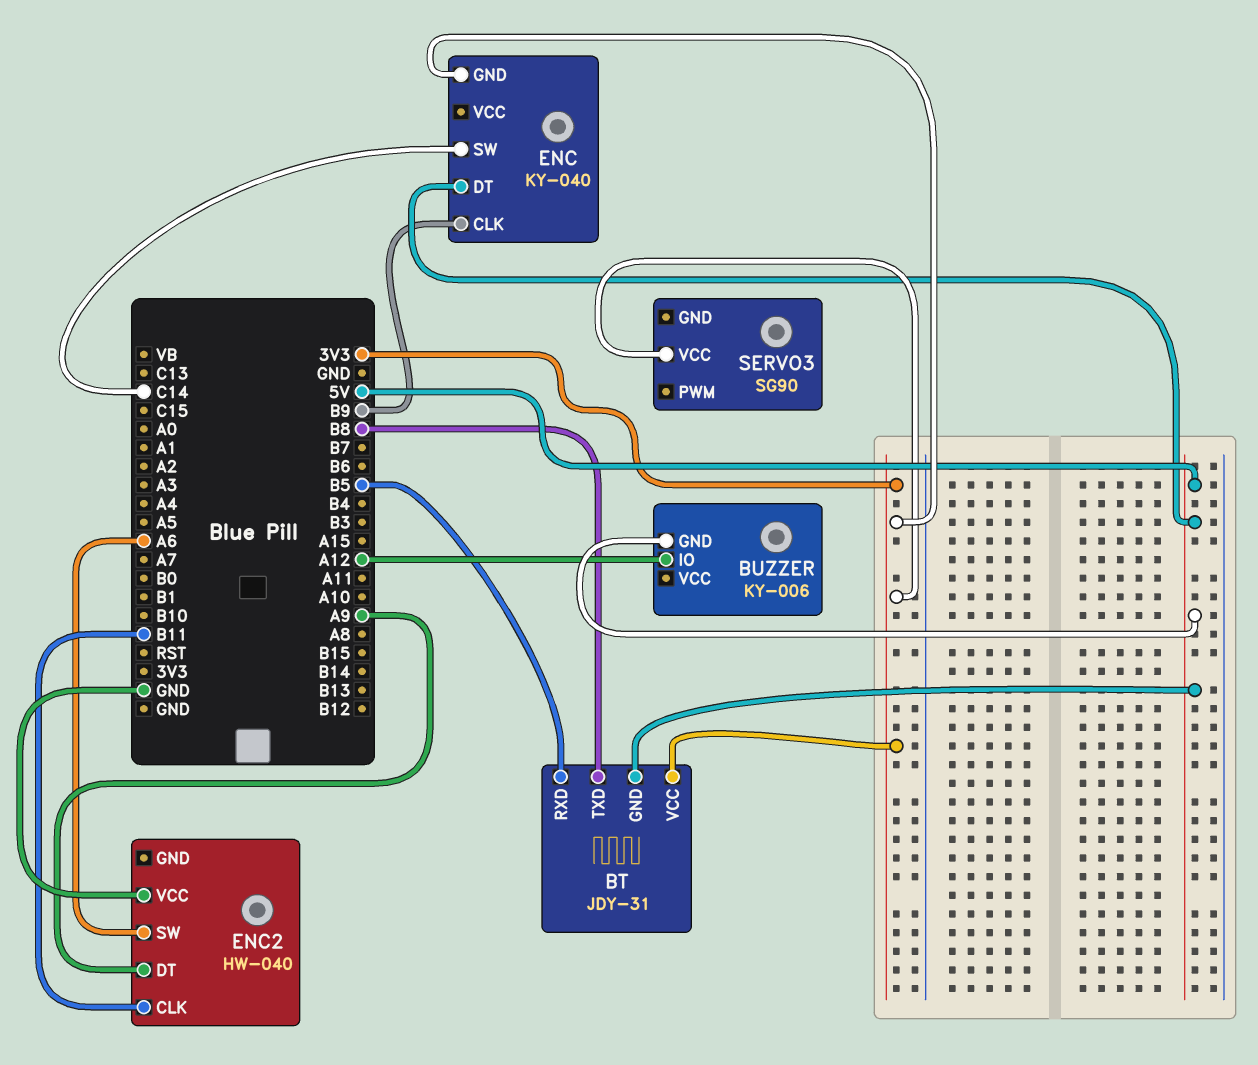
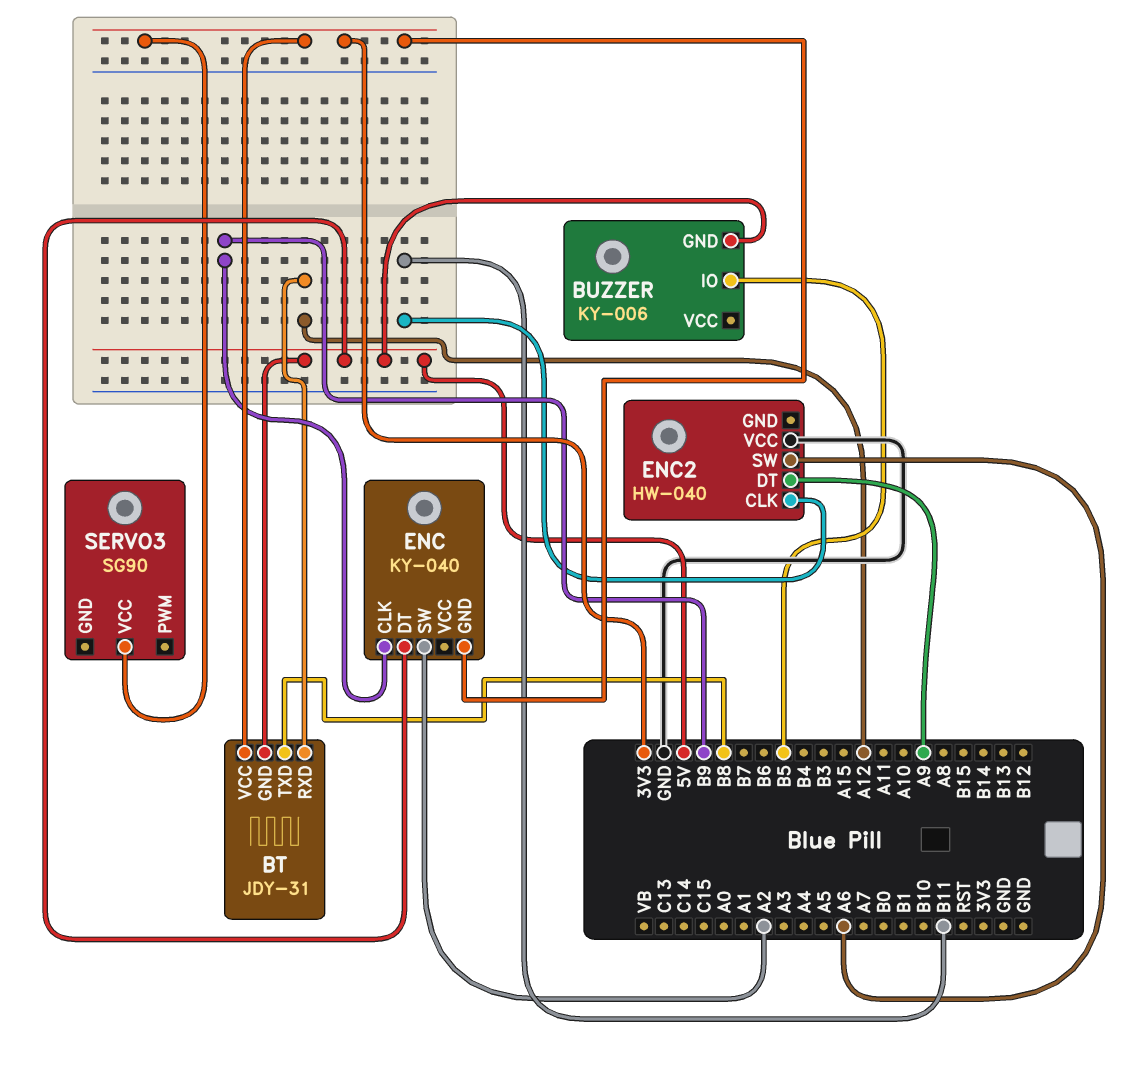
BT pin RXD: B5 -> A12
BUZZER pin IO: A12 -> B5
ENC pin SW: C14 -> A2

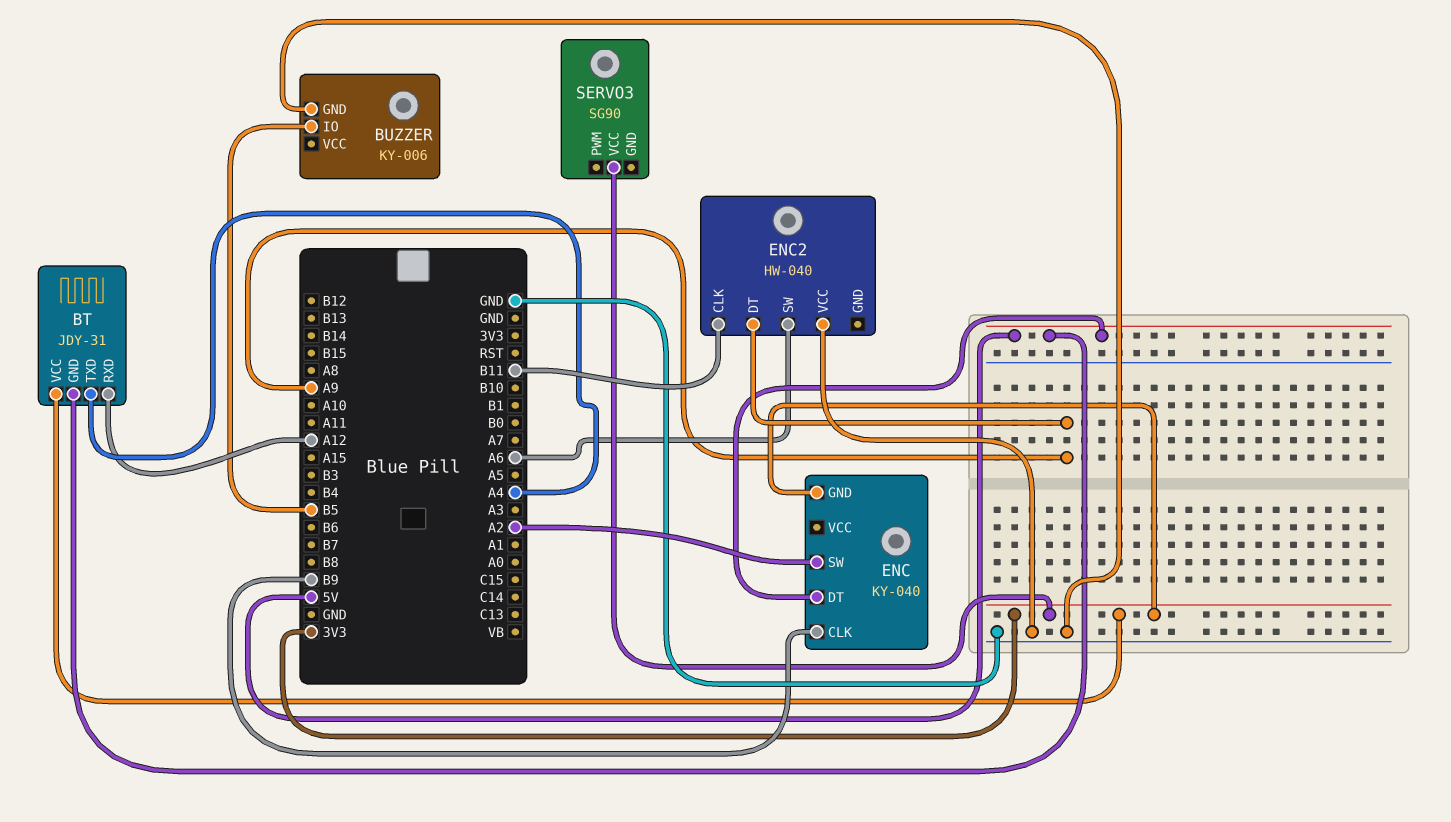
BT pin TXD: B8 -> A4
BUZZER pin GND: 5V -> GND

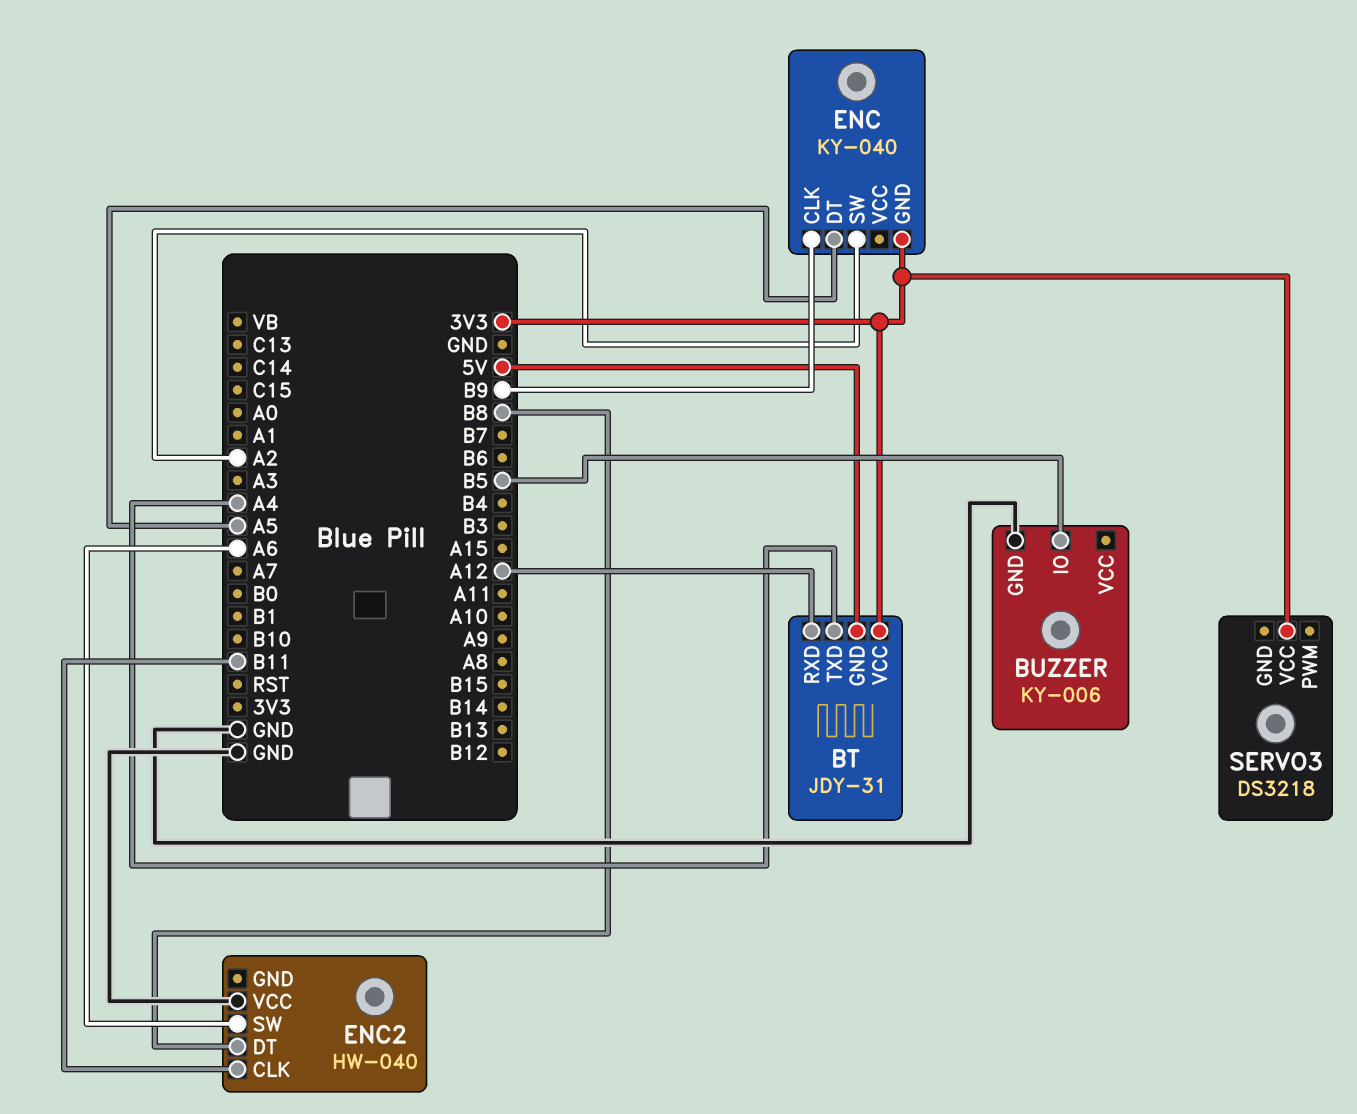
ENC pin DT: 5V -> A5
ENC2 pin DT: A9 -> B8
SERVO3: SG90 -> DS3218

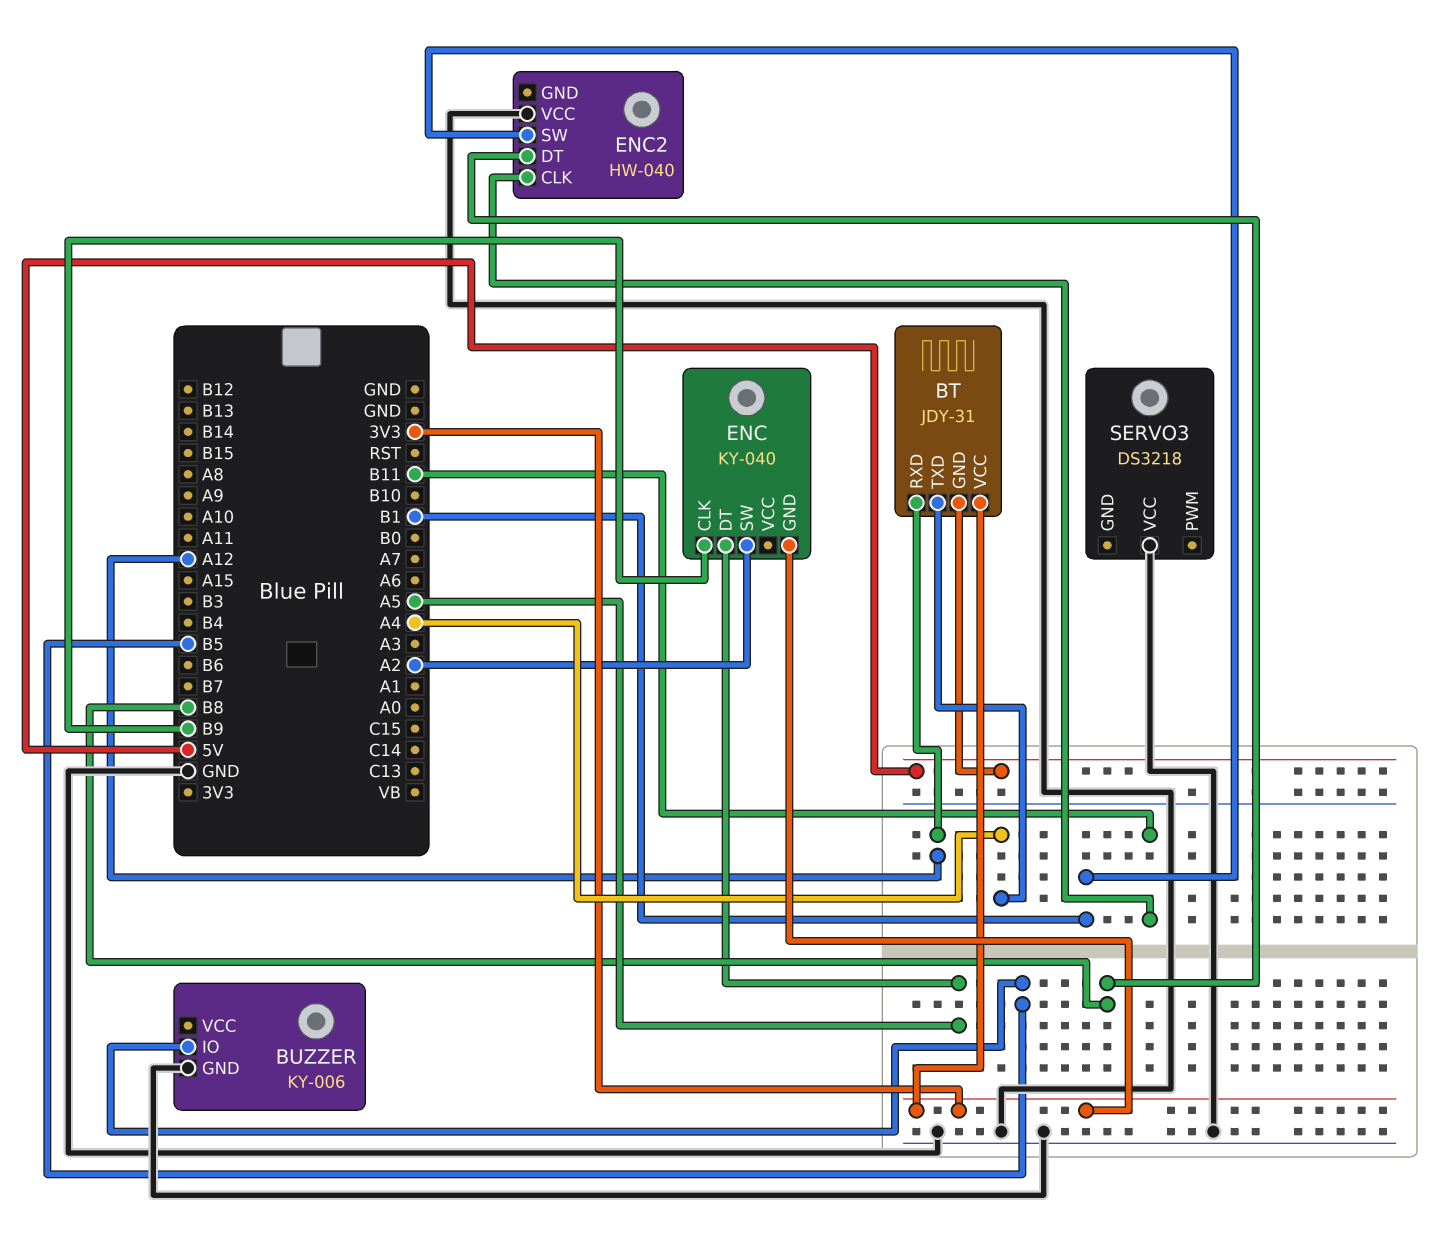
ENC2 pin SW: A6 -> B1
SERVO3 pin VCC: 3V3 -> GND

